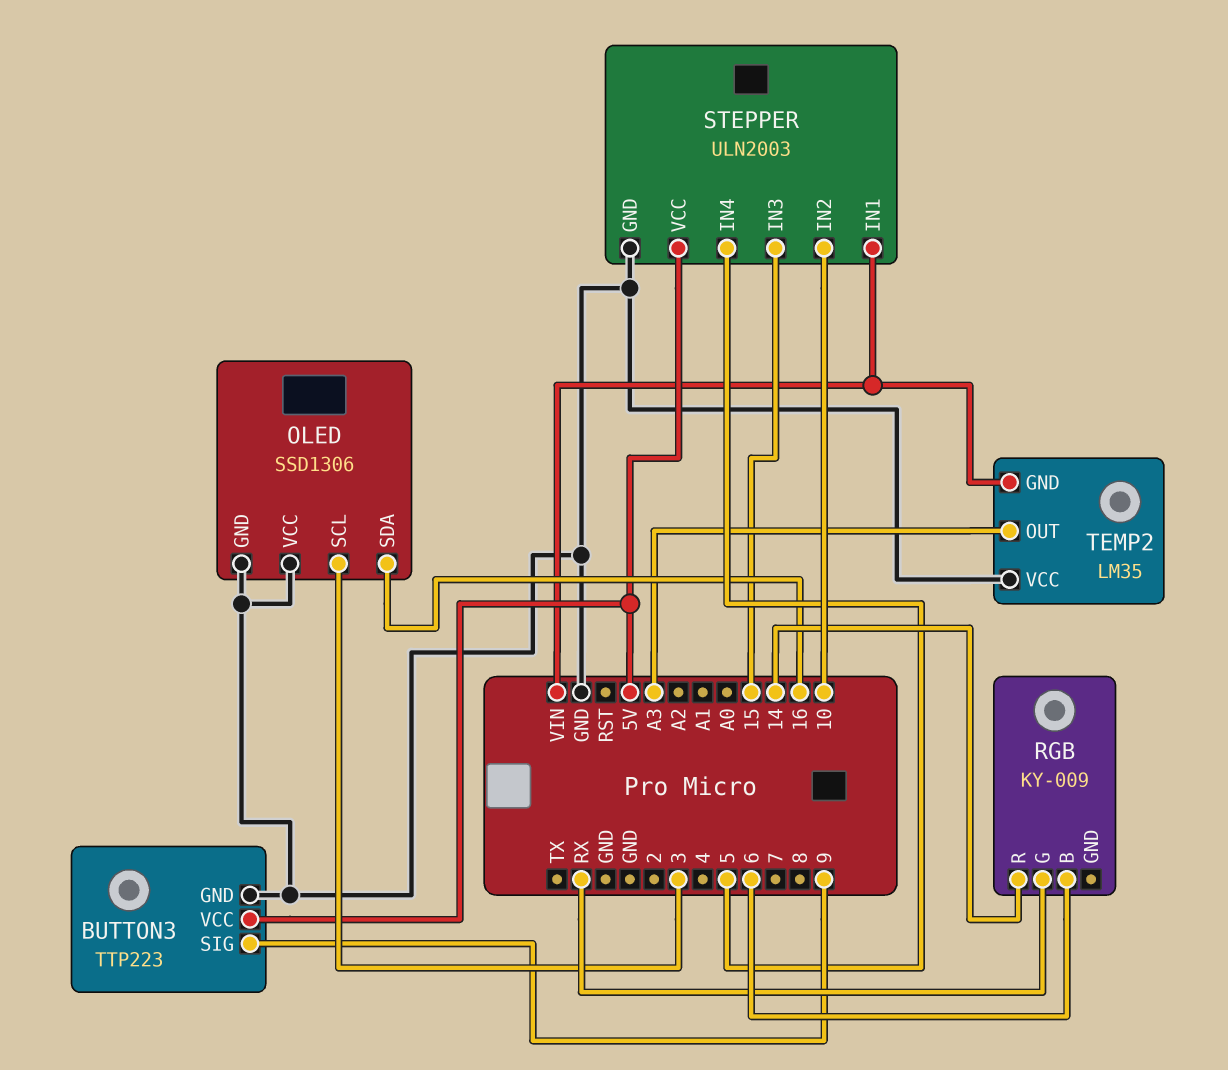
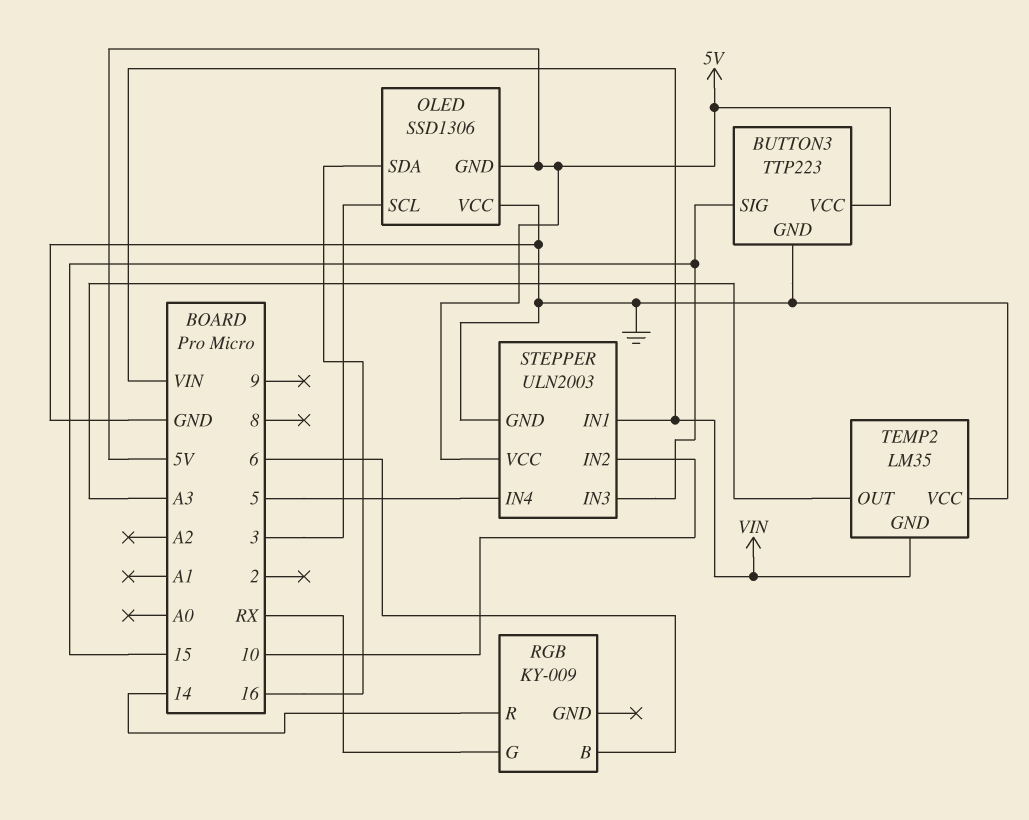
BUTTON3 pin SIG: 9 -> 15
OLED pin GND: GND -> 5V

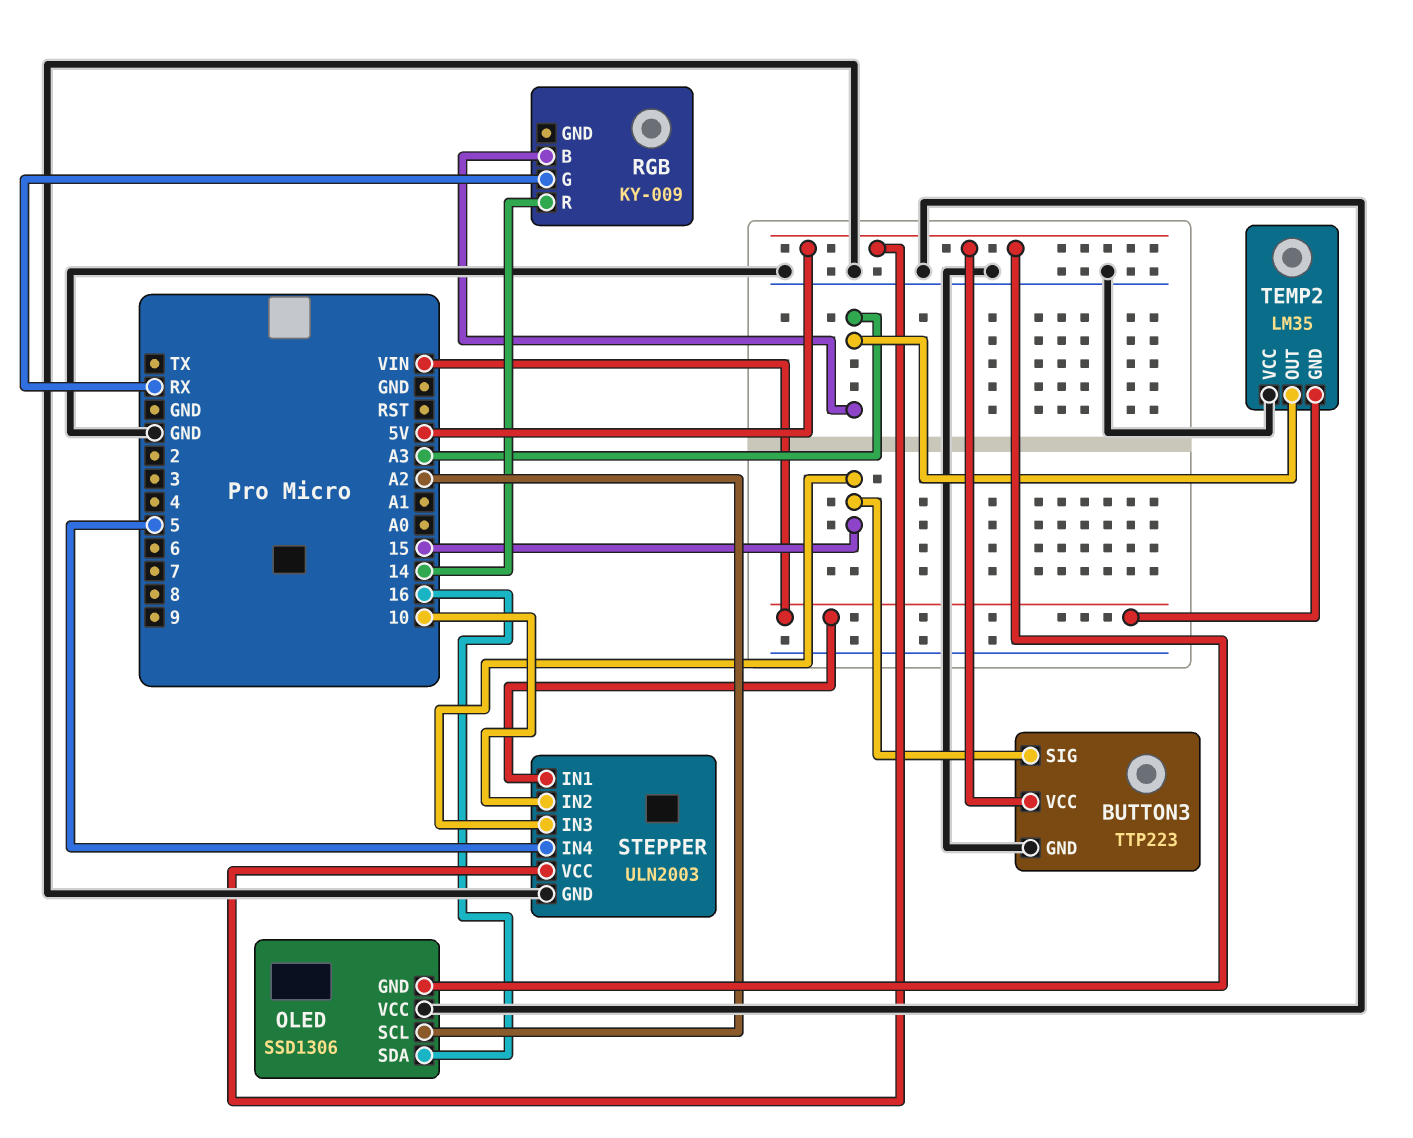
OLED pin SCL: 3 -> A2
RGB pin B: 6 -> A3

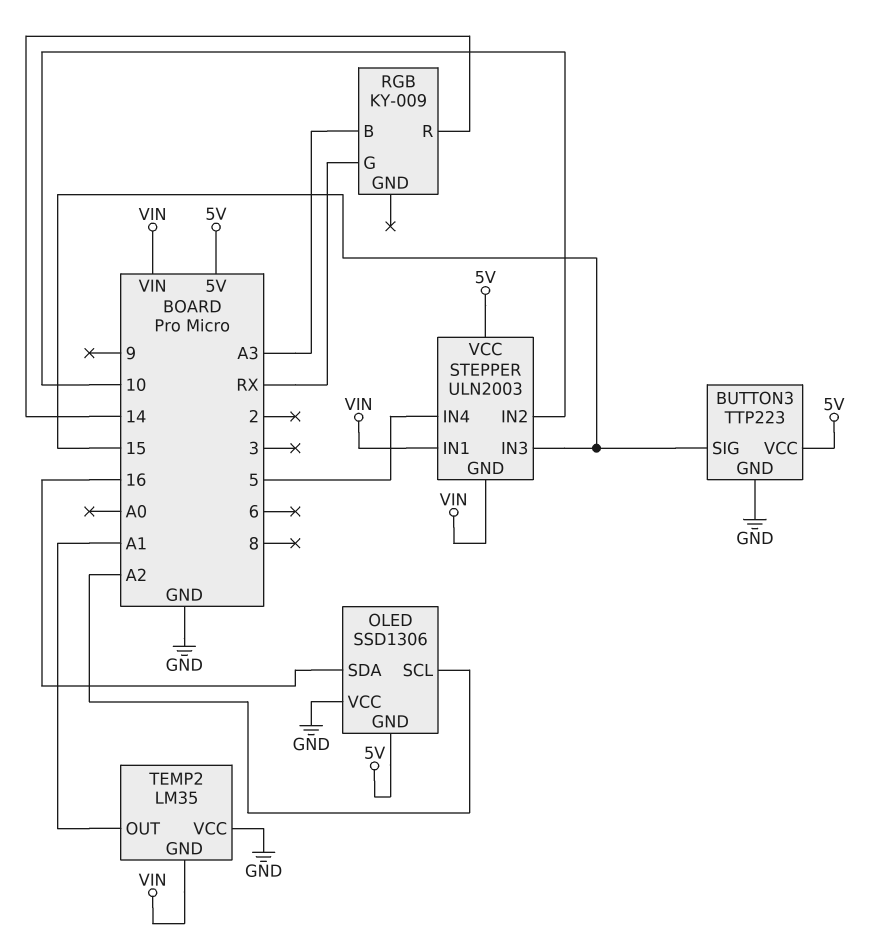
STEPPER pin GND: GND -> VIN
TEMP2 pin OUT: A3 -> A1

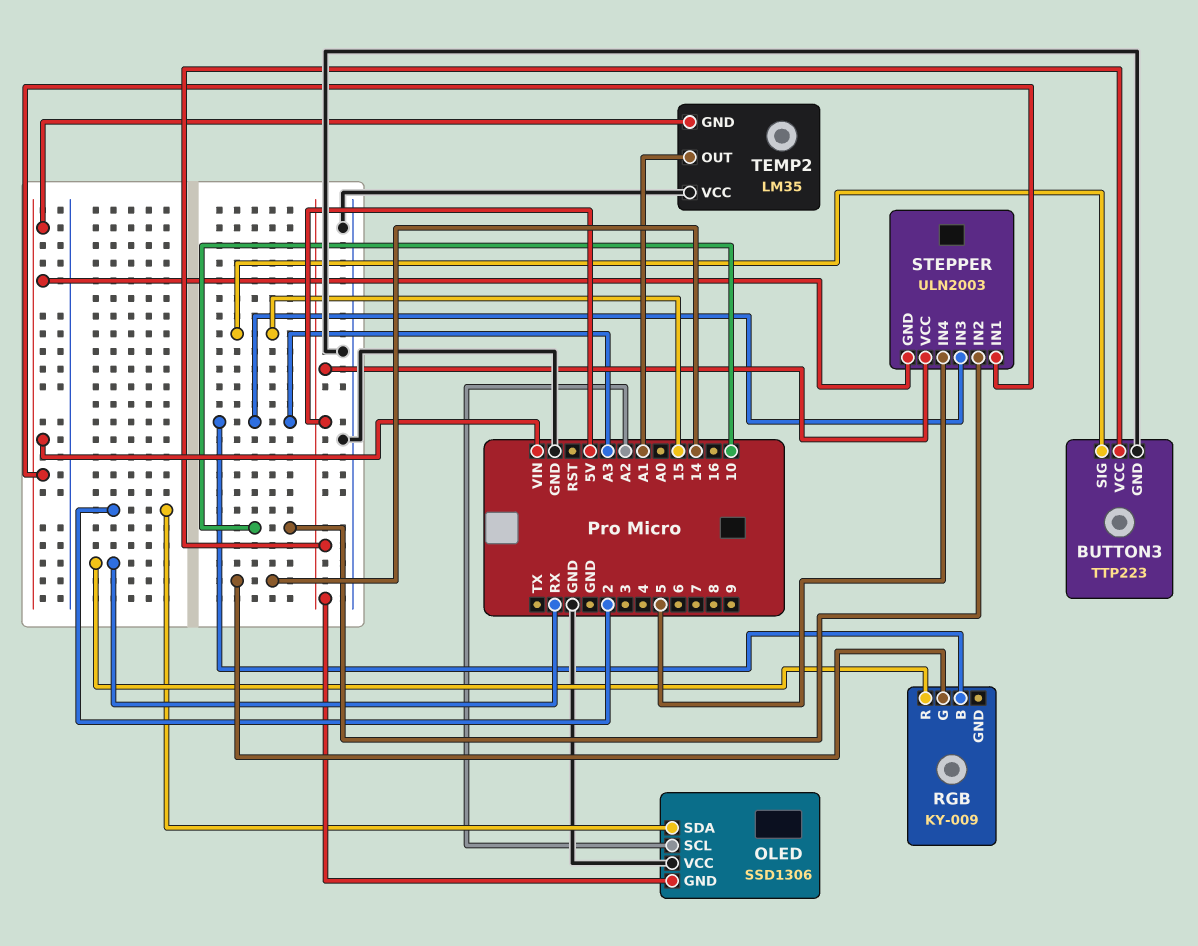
OLED pin SDA: 16 -> 2
RGB pin G: RX -> 14
RGB pin R: 14 -> RX
STEPPER pin IN3: 15 -> A3

